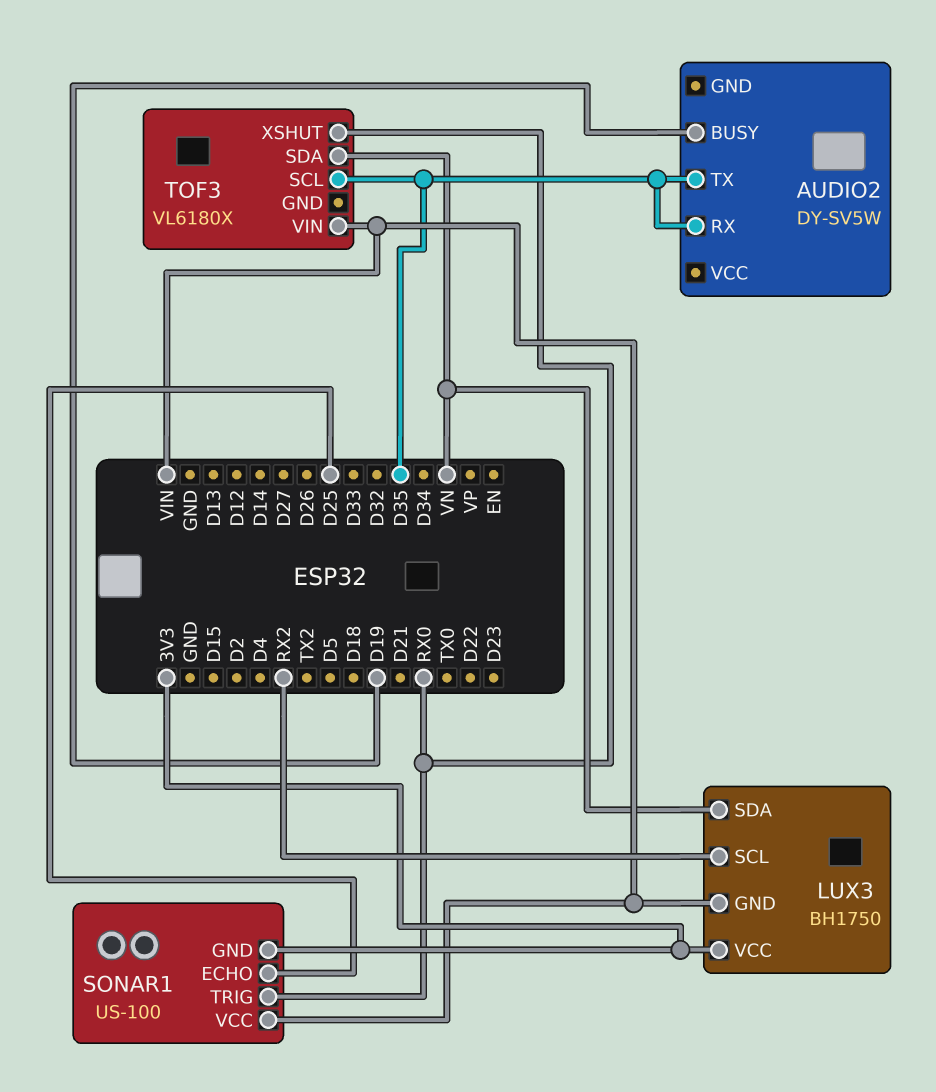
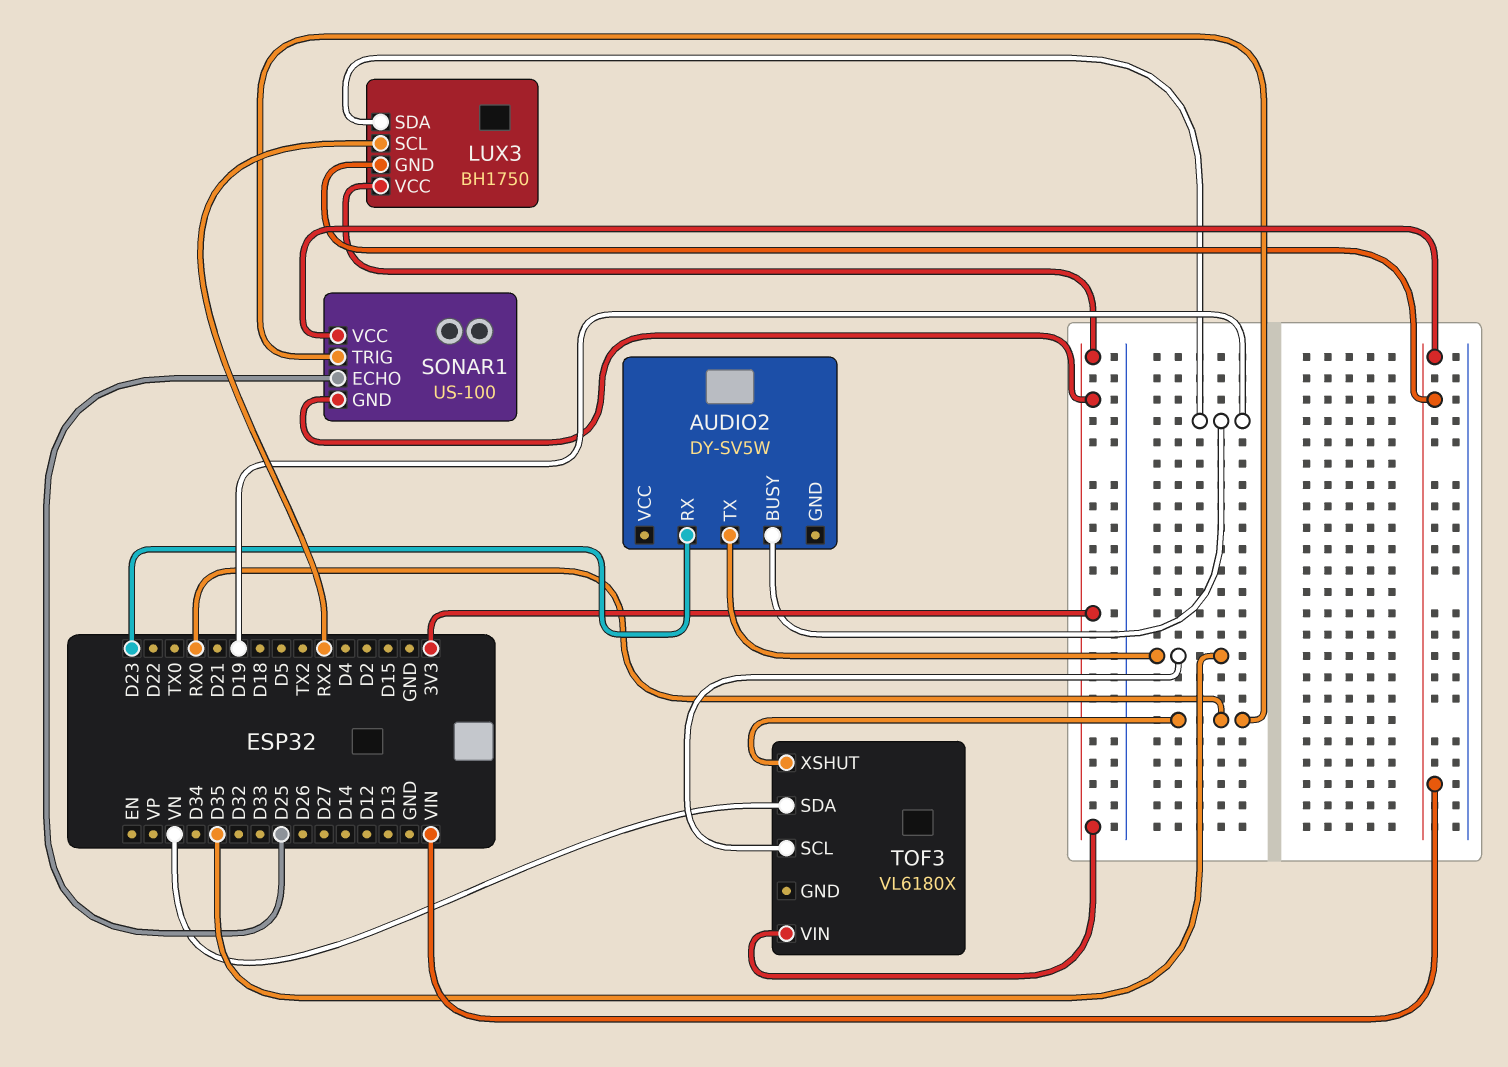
AUDIO2 pin RX: D35 -> D23
LUX3 pin SDA: VN -> D19
TOF3 pin VIN: VIN -> 3V3

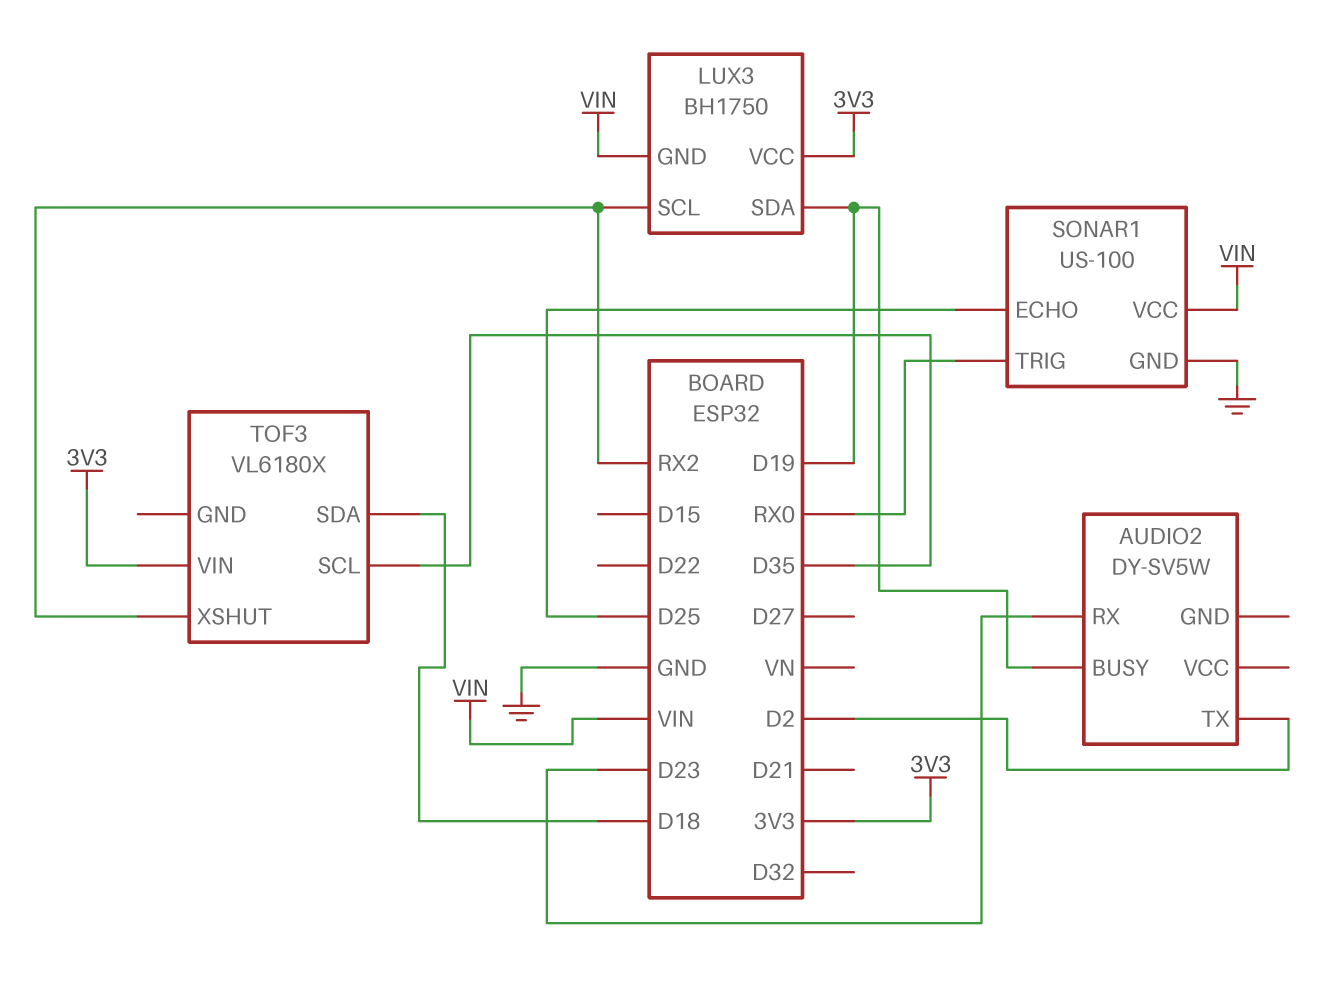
AUDIO2 pin TX: D35 -> D2
SONAR1 pin GND: 3V3 -> GND
TOF3 pin SDA: VN -> D18
TOF3 pin XSHUT: RX0 -> RX2

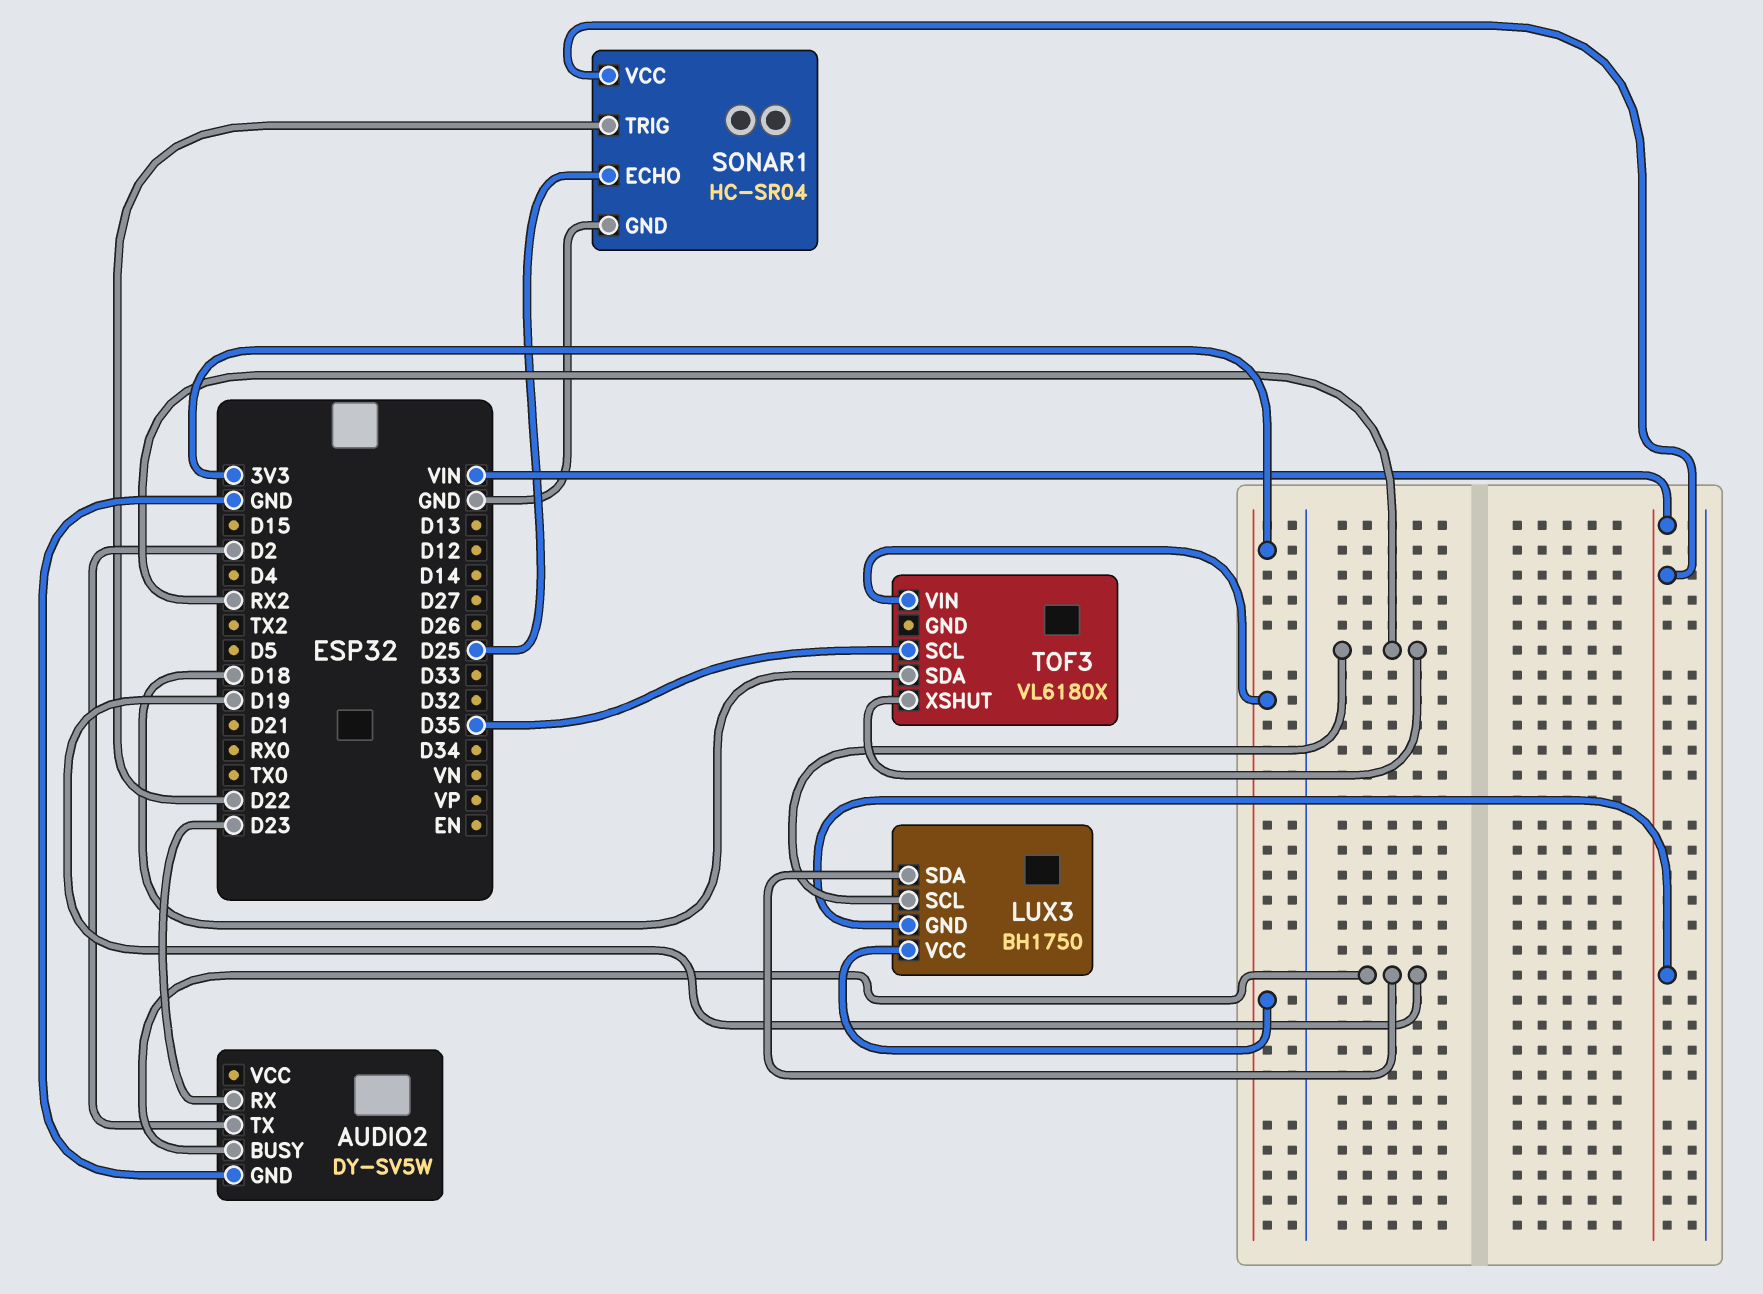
AUDIO2 pin GND: none -> GND
SONAR1: US-100 -> HC-SR04
SONAR1 pin TRIG: RX0 -> D22

